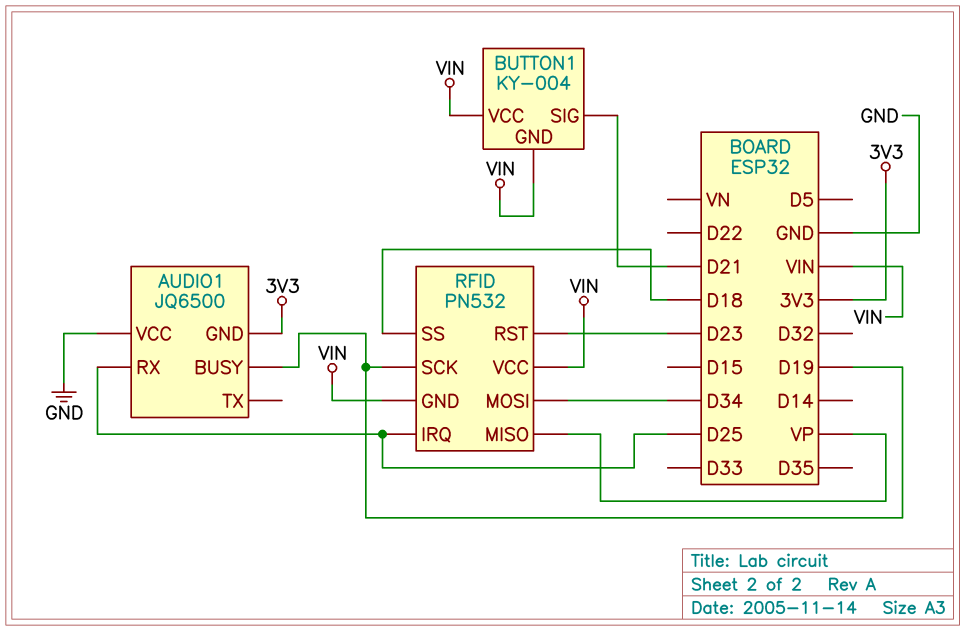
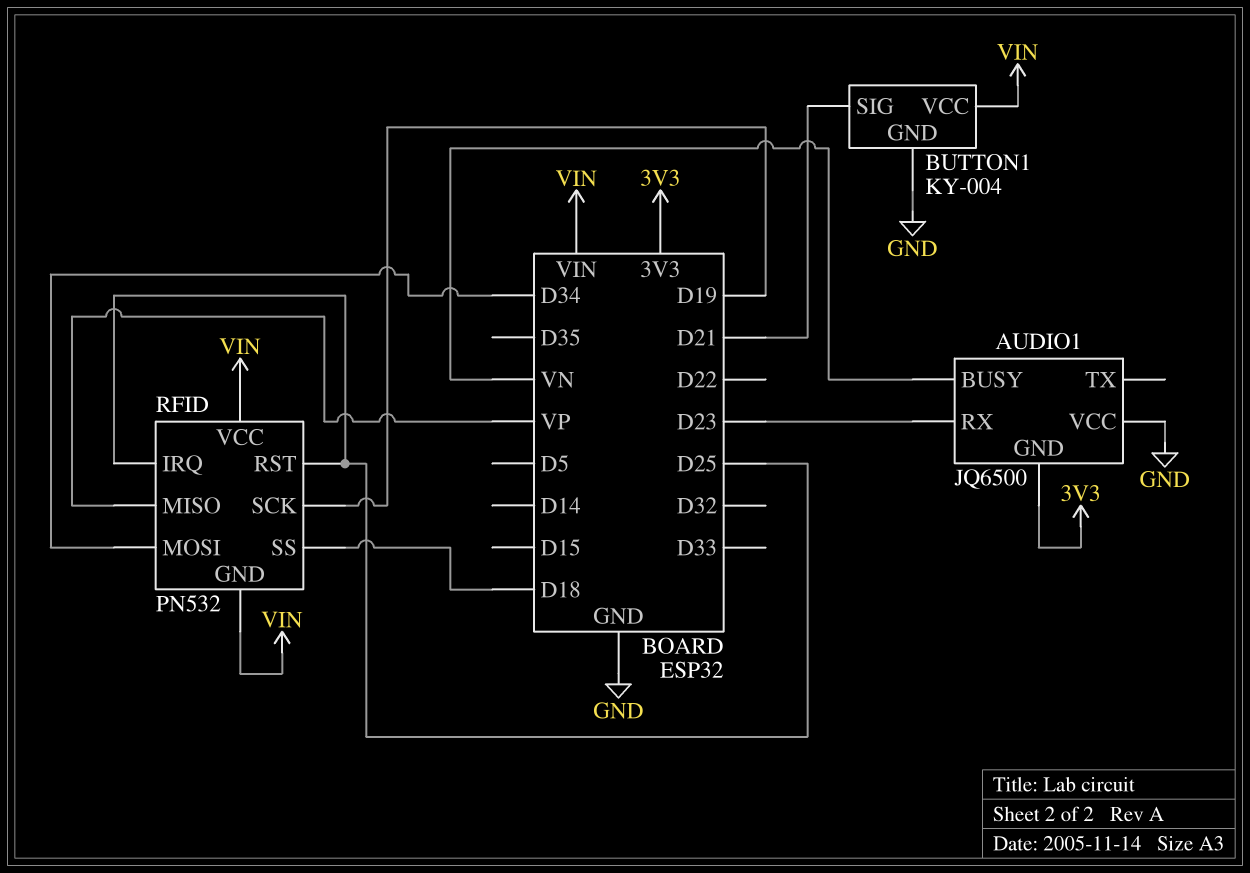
AUDIO1 pin BUSY: D19 -> VN
AUDIO1 pin RX: D25 -> D23
BUTTON1 pin GND: VIN -> GND
RFID pin RST: D23 -> D25

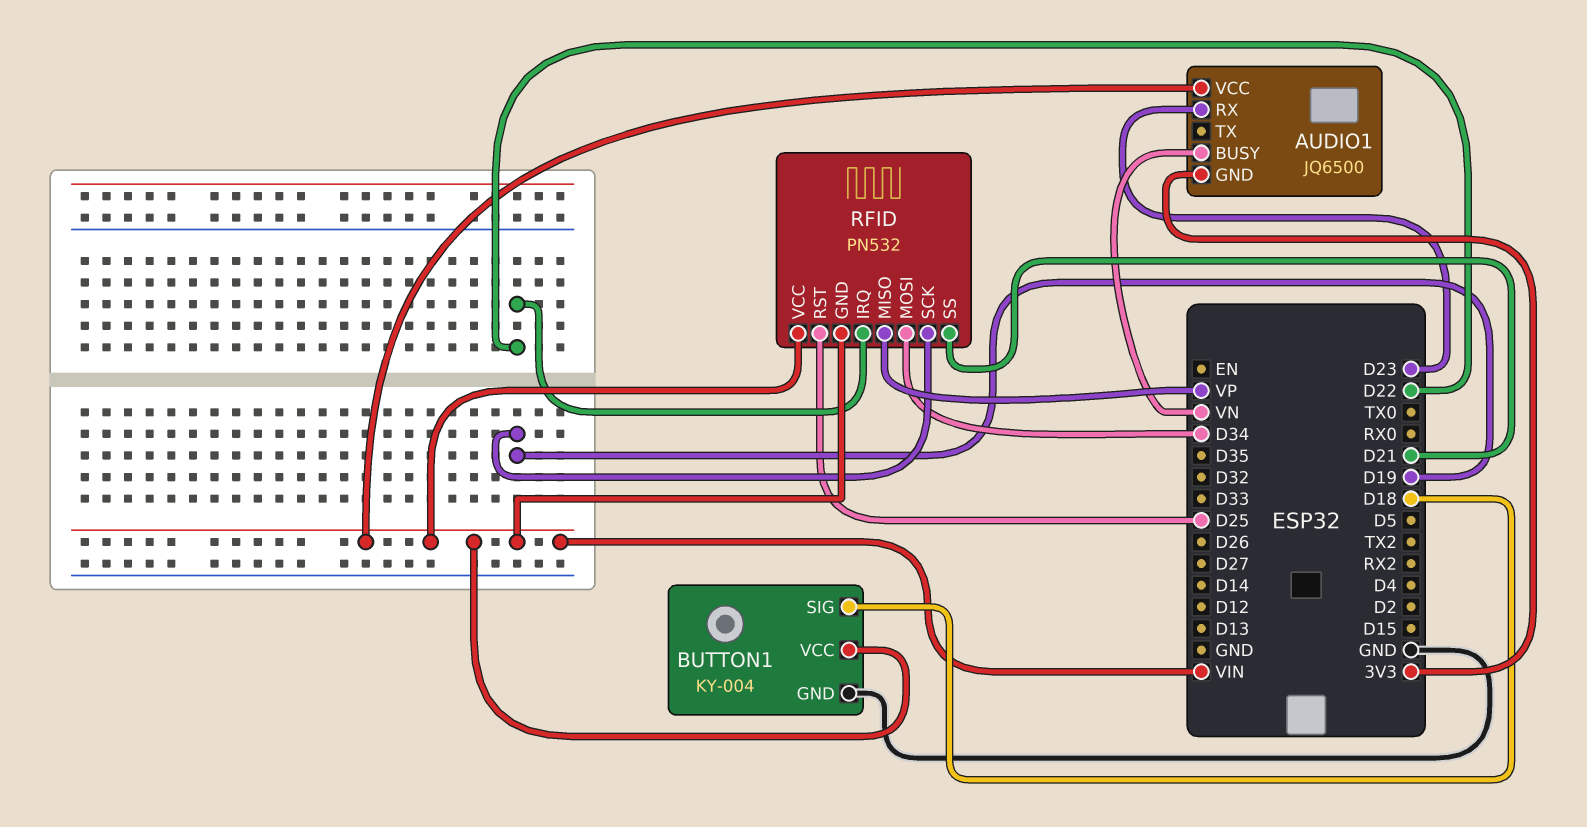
AUDIO1 pin VCC: GND -> VIN
BUTTON1 pin SIG: D21 -> D18
RFID pin IRQ: D25 -> D22
RFID pin SS: D18 -> D21

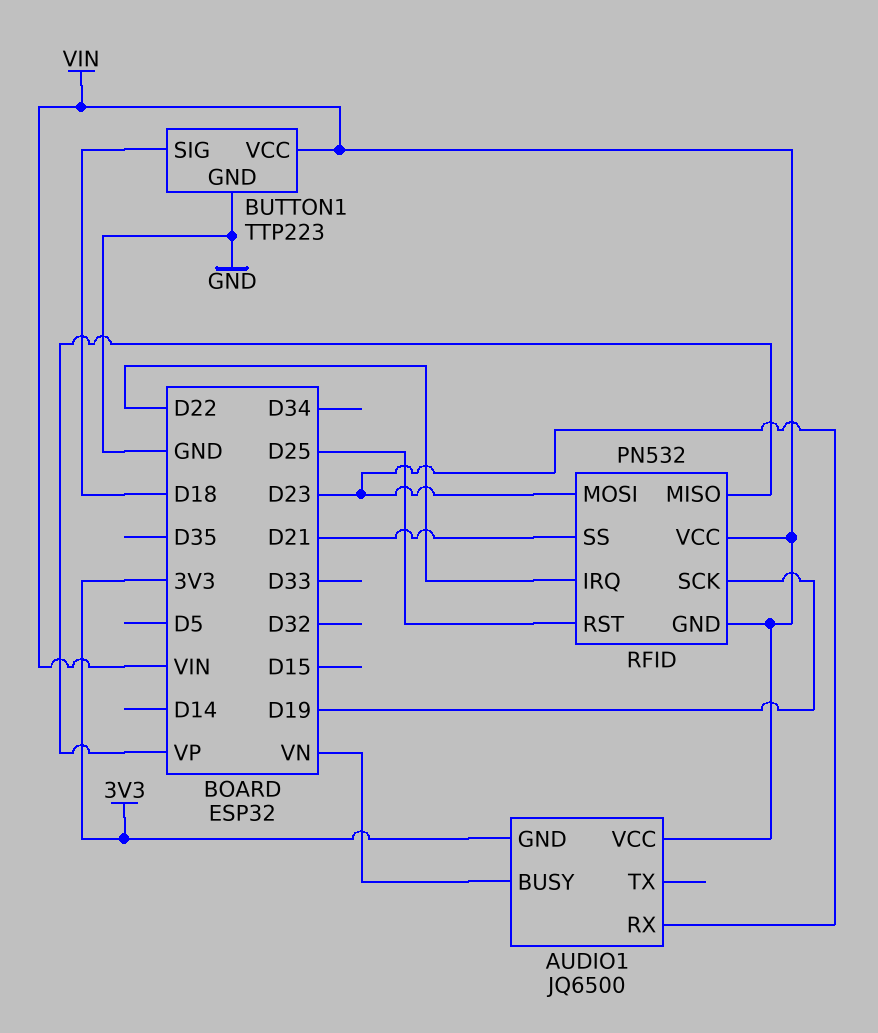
BUTTON1: KY-004 -> TTP223
RFID pin MOSI: D34 -> D23

